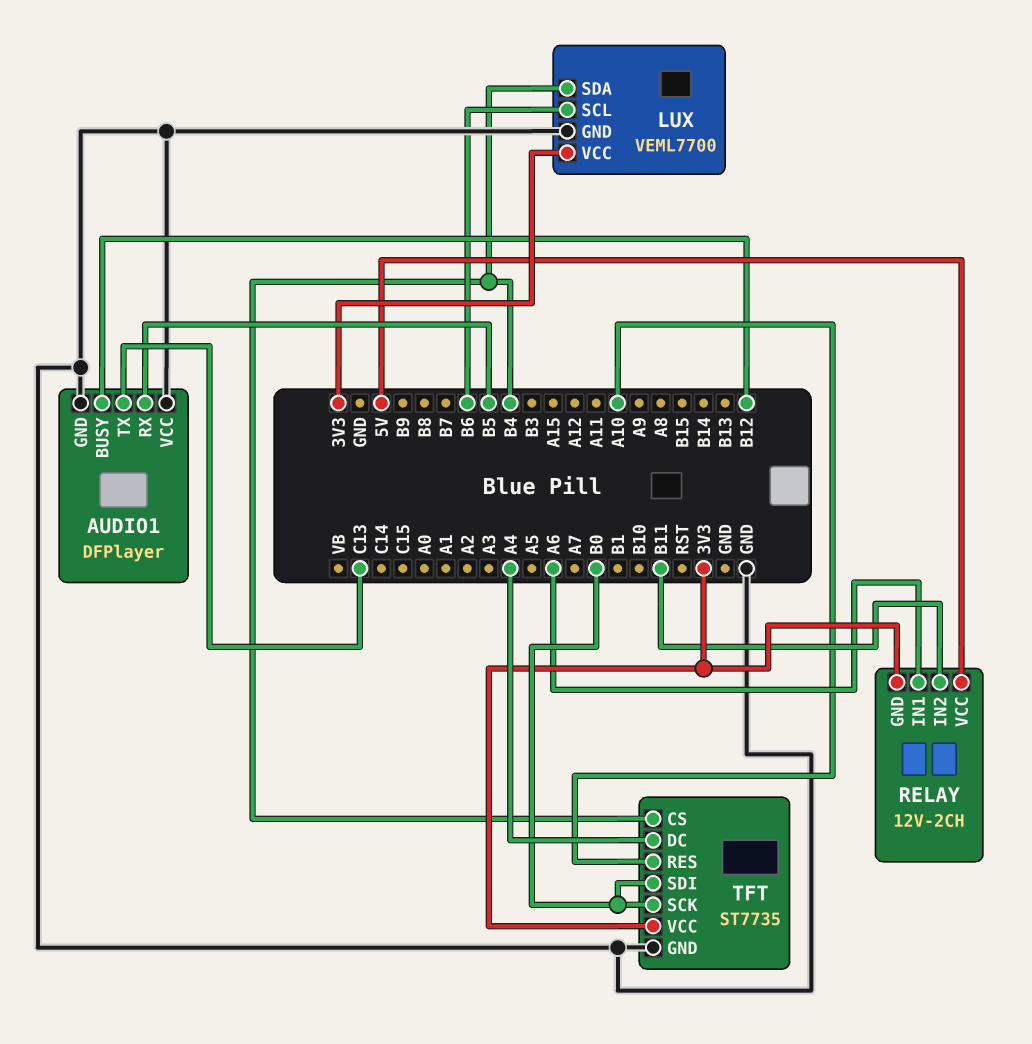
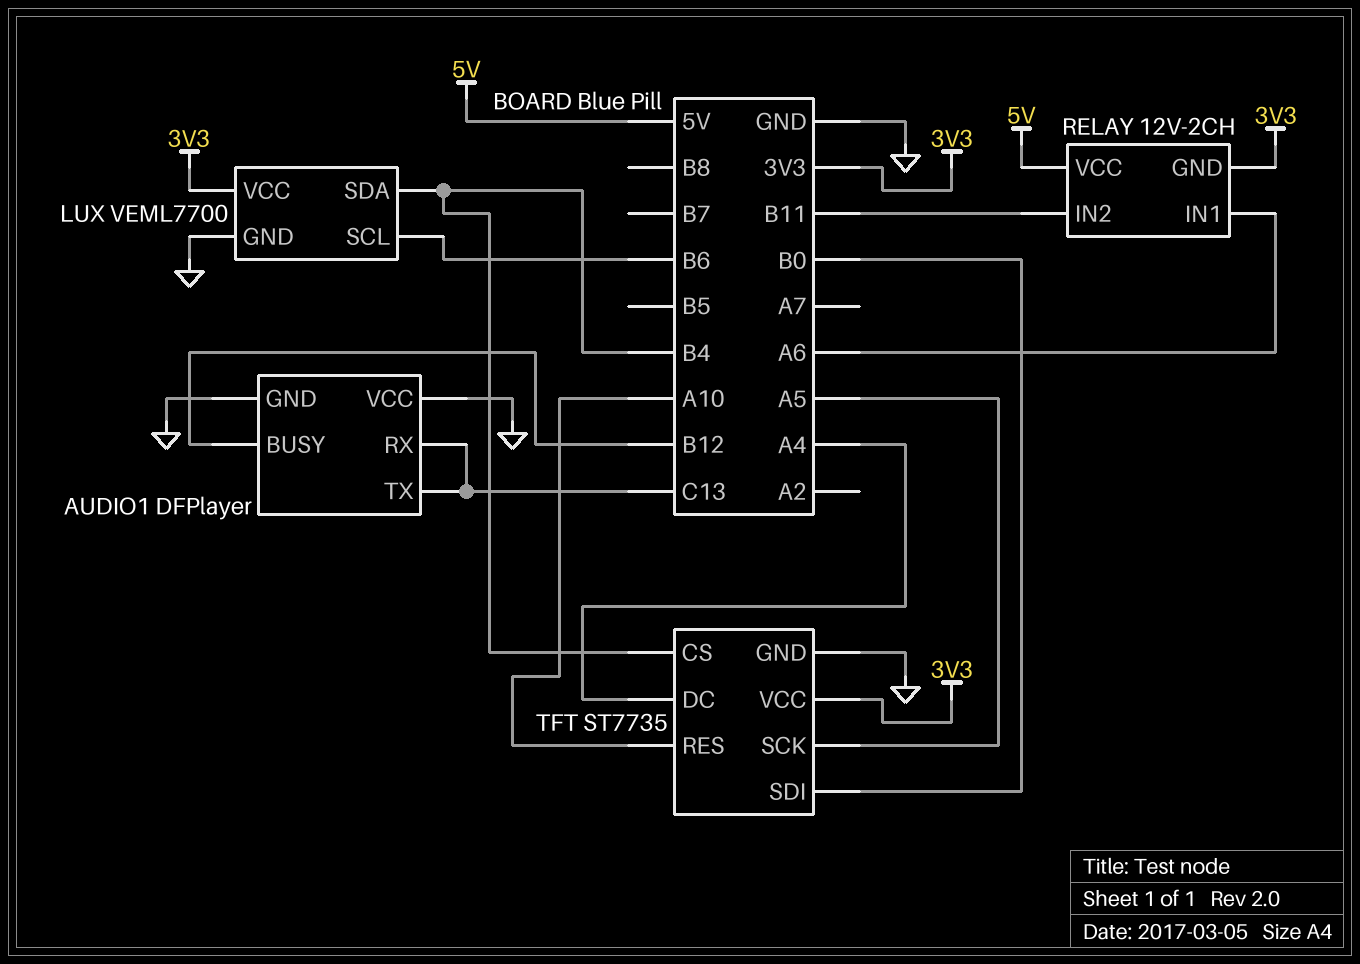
AUDIO1 pin RX: B5 -> C13
TFT pin SCK: B0 -> A5

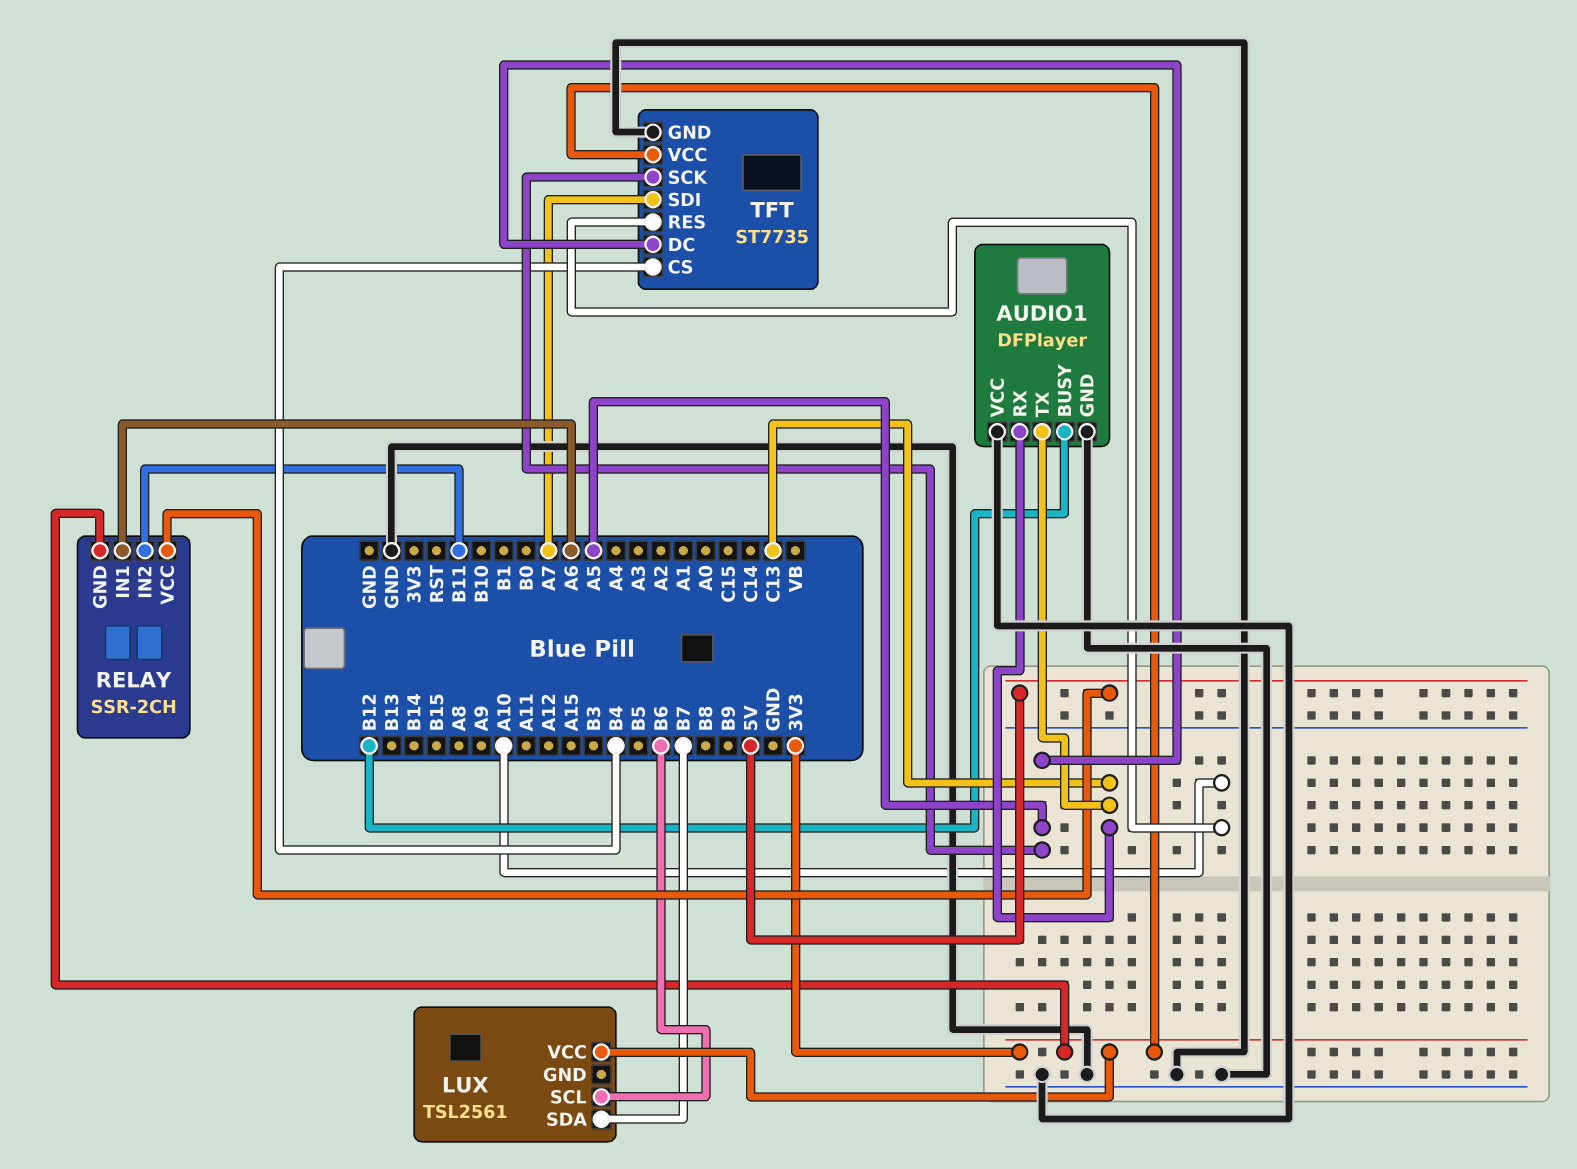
LUX: VEML7700 -> TSL2561
LUX pin GND: GND -> none
LUX pin SDA: B4 -> B7
RELAY: 12V-2CH -> SSR-2CH
TFT pin DC: A4 -> A5
TFT pin SDI: B0 -> A7

